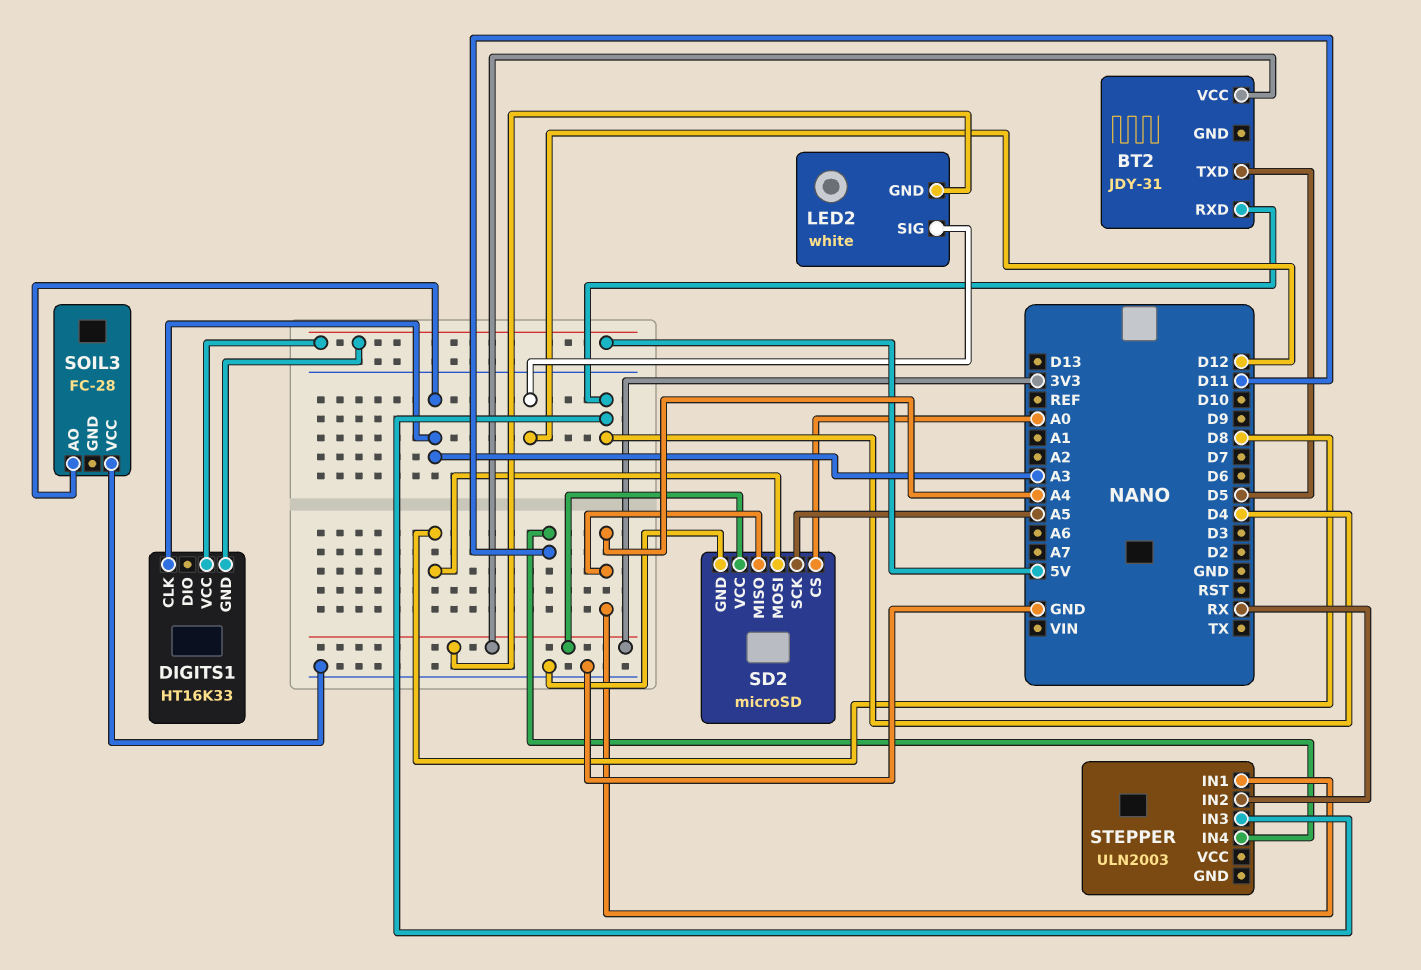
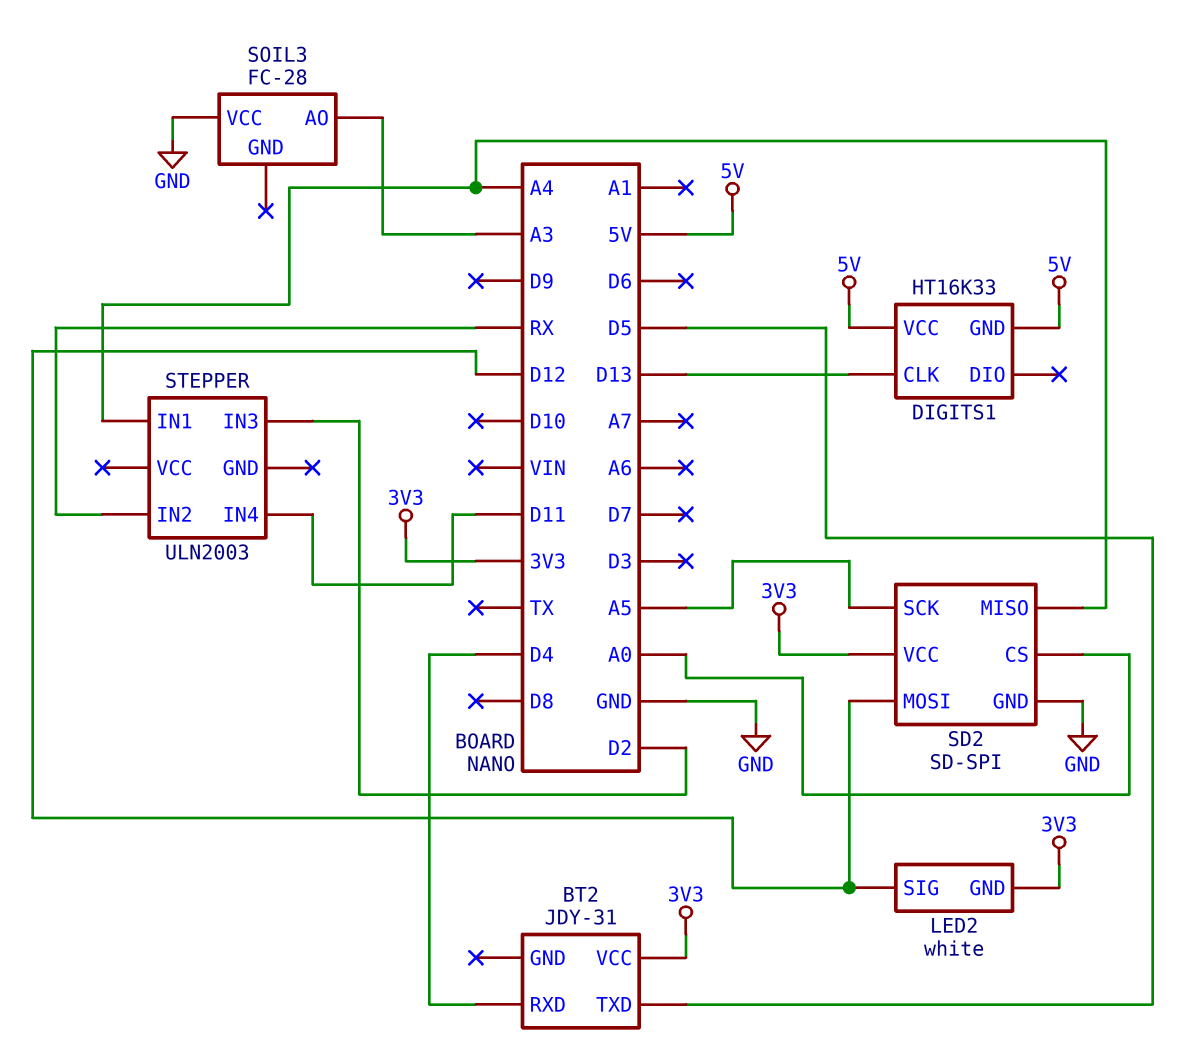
DIGITS1 pin CLK: A3 -> D13
SD2: microSD -> SD-SPI
SD2 pin MOSI: D8 -> D12
STEPPER pin IN3: D4 -> D2

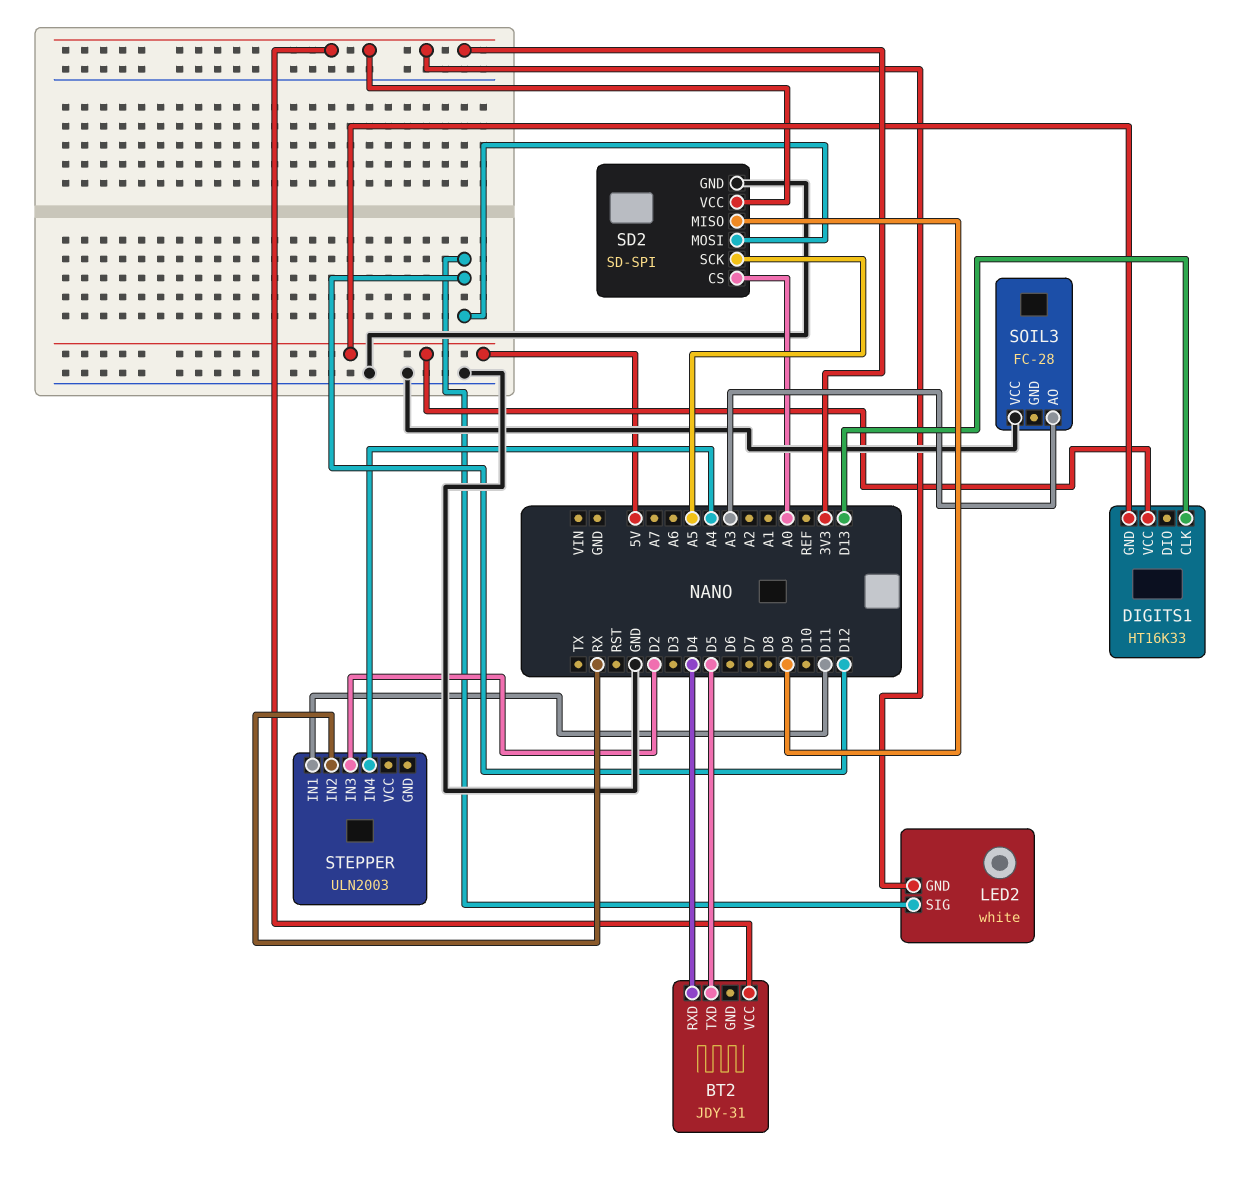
SD2 pin MISO: A4 -> D9
STEPPER pin IN1: A4 -> D11
STEPPER pin IN4: D11 -> A4

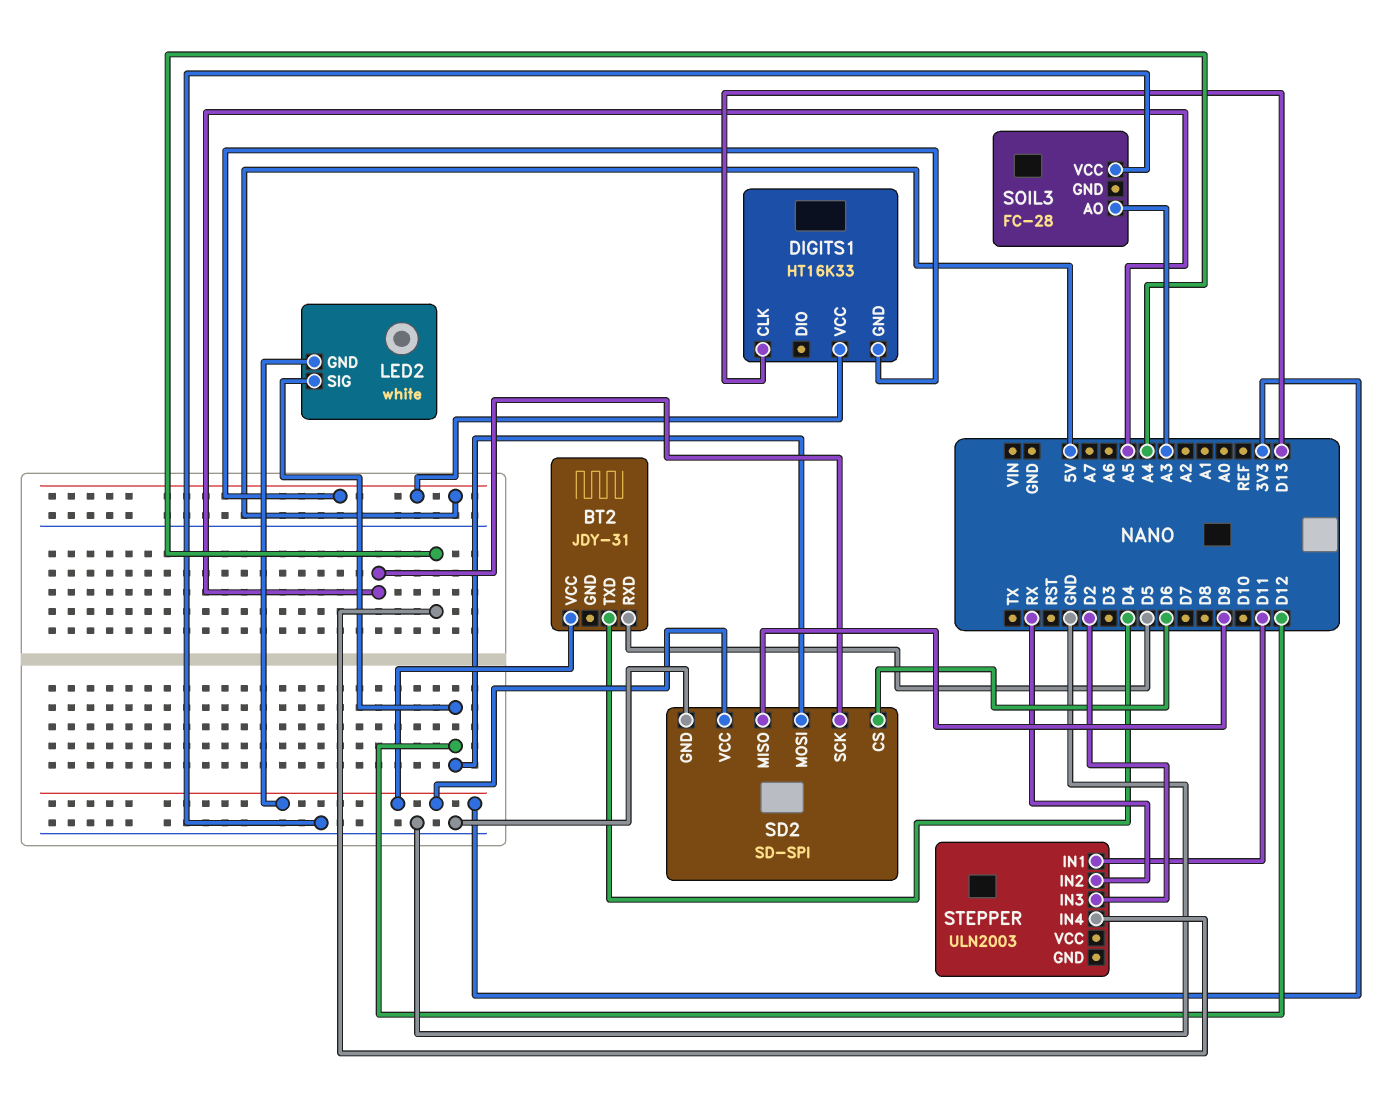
BT2 pin RXD: D4 -> D5
BT2 pin TXD: D5 -> D4
SD2 pin CS: A0 -> D6

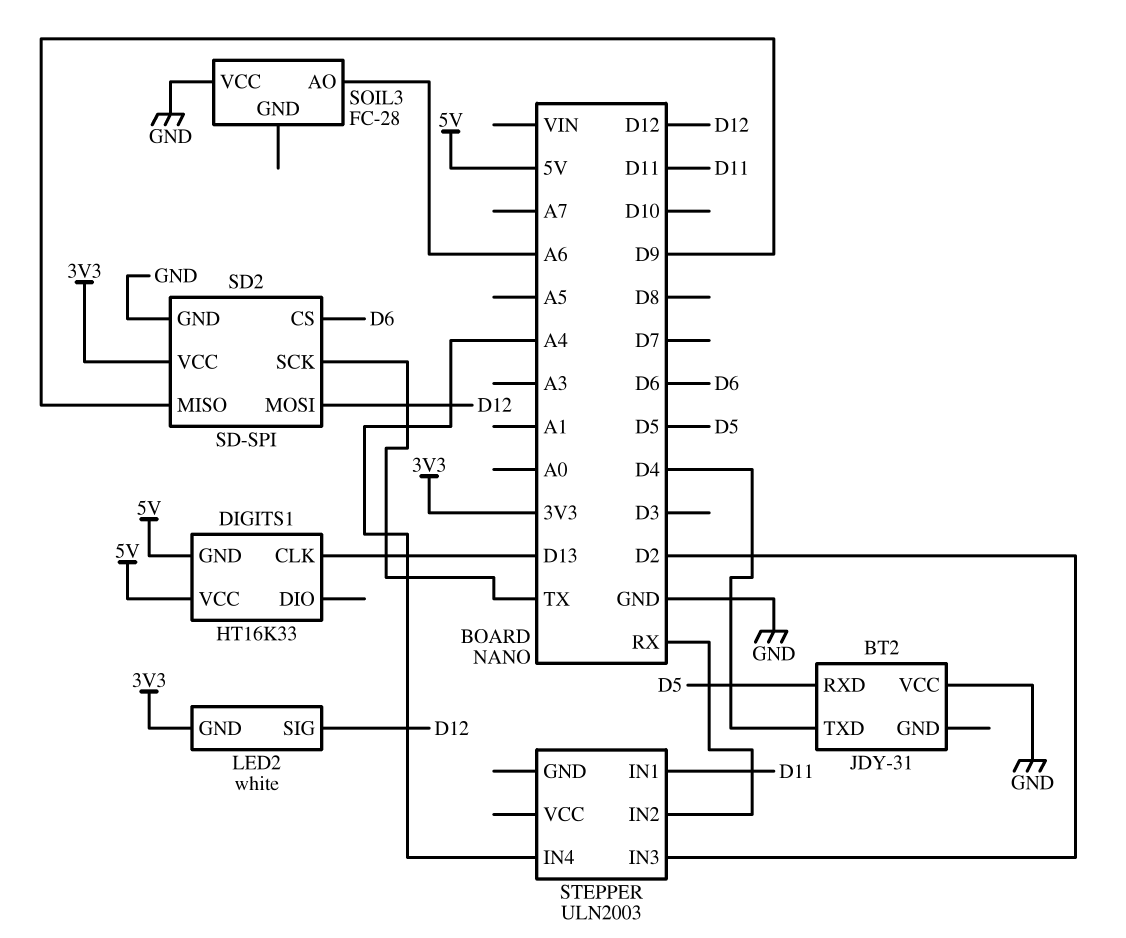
BT2 pin VCC: 3V3 -> GND
SD2 pin SCK: A5 -> TX
SOIL3 pin AO: A3 -> A6

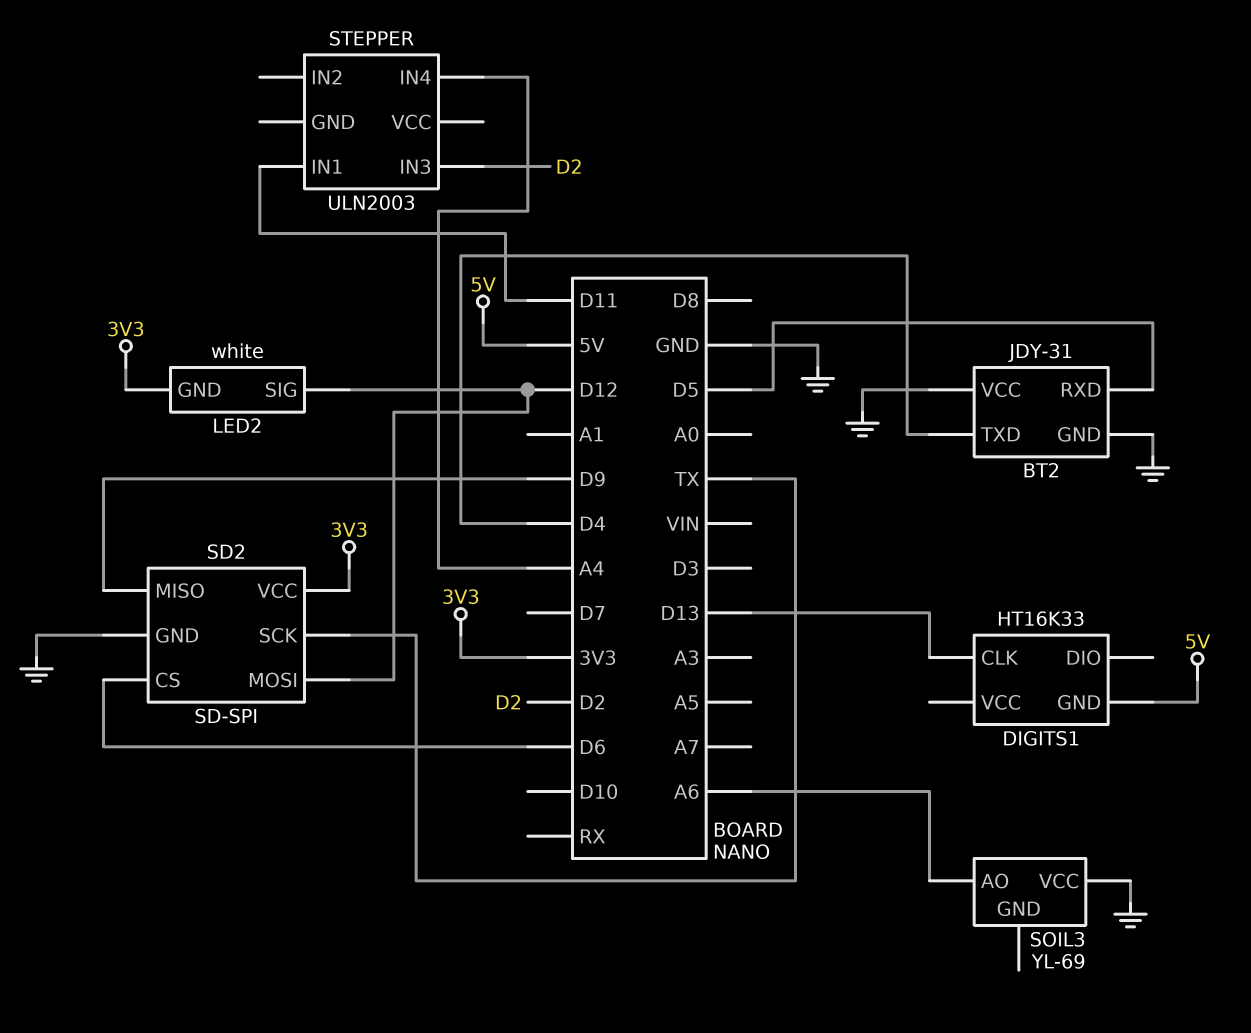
BT2 pin GND: none -> GND
DIGITS1 pin VCC: 5V -> none
SOIL3: FC-28 -> YL-69
STEPPER pin IN2: RX -> none

